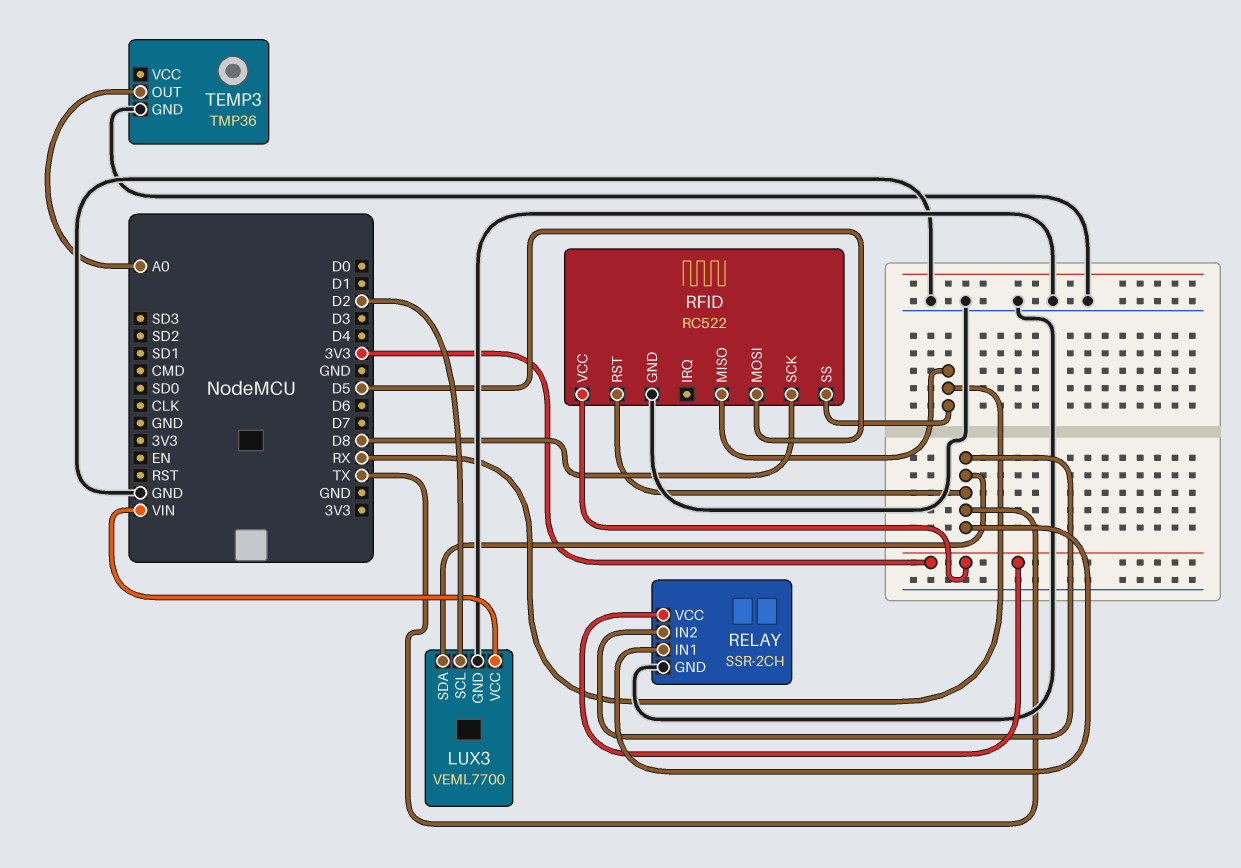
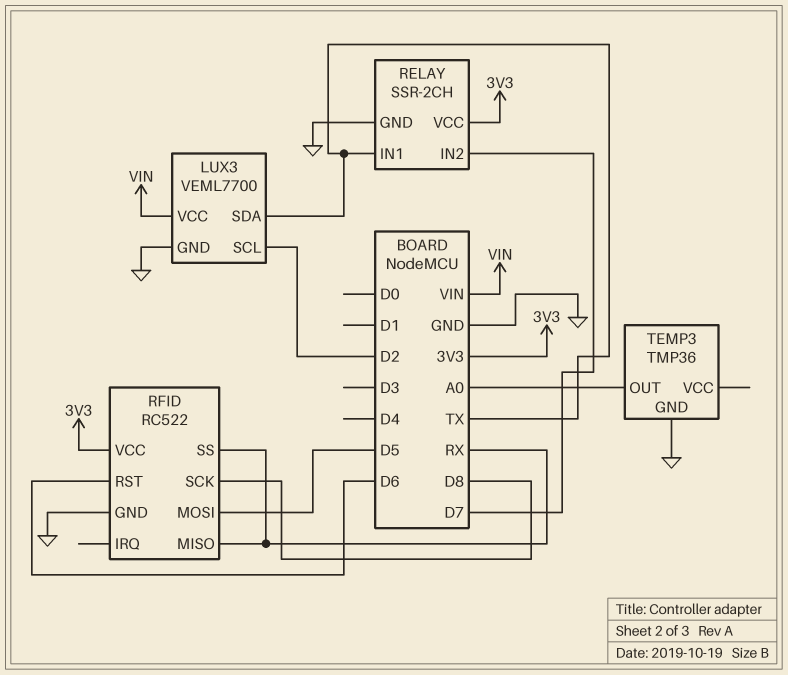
RELAY pin IN2: TX -> D7
RFID pin RST: TX -> D6

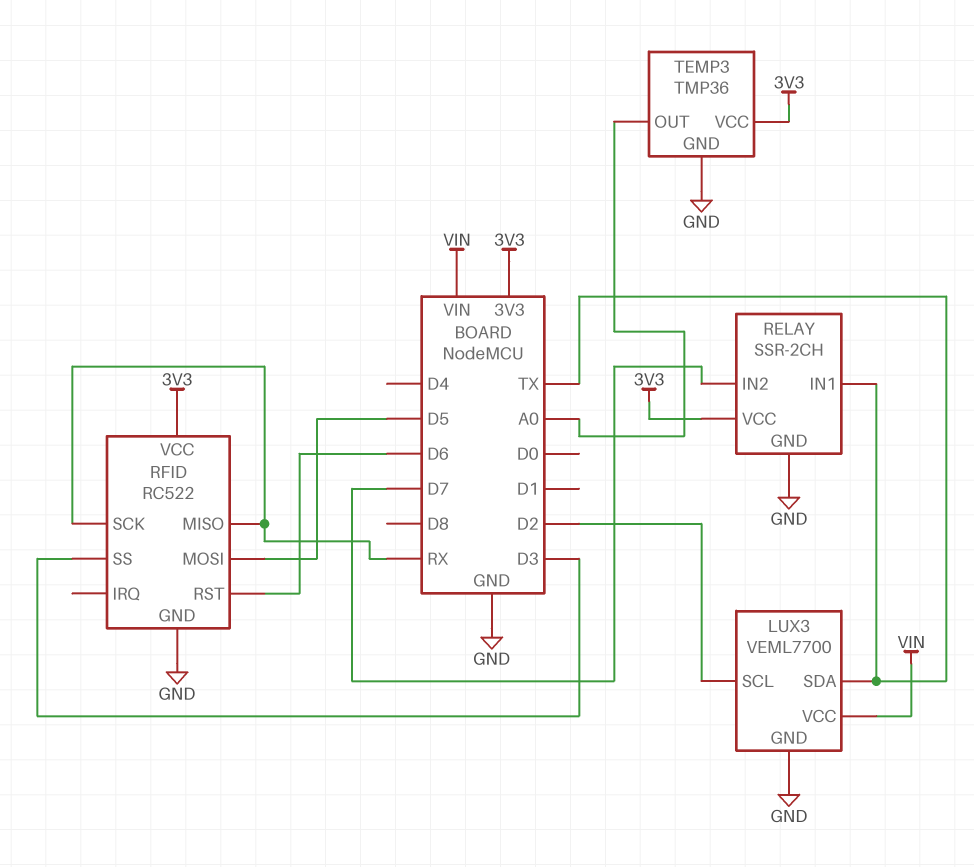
RFID pin SCK: D8 -> RX
RFID pin SS: RX -> D3
TEMP3 pin VCC: none -> 3V3

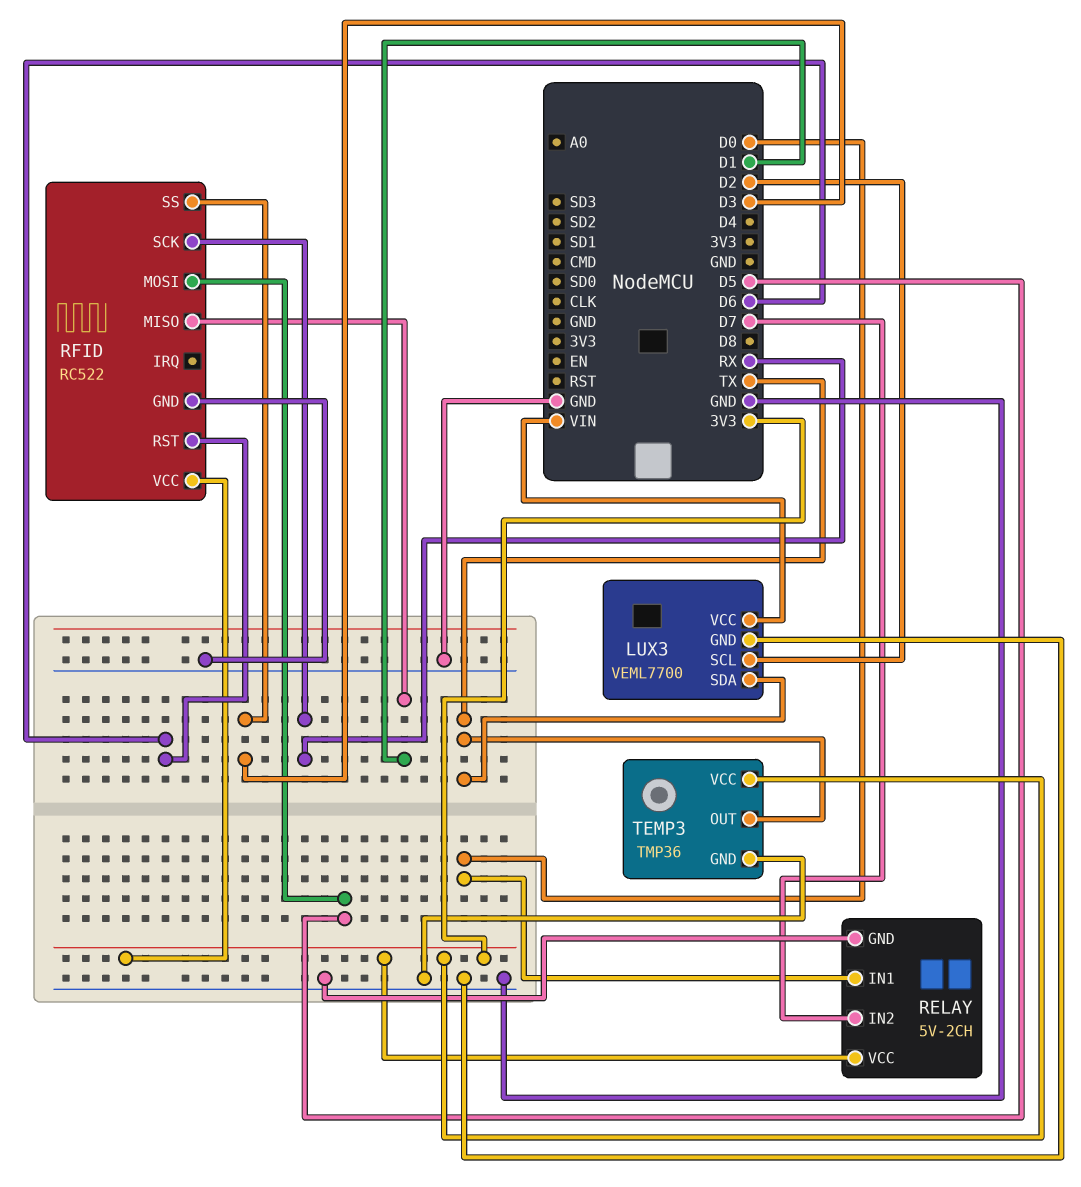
RELAY: SSR-2CH -> 5V-2CH
RELAY pin IN1: TX -> D0
RFID pin MISO: RX -> D1
TEMP3 pin OUT: A0 -> TX

